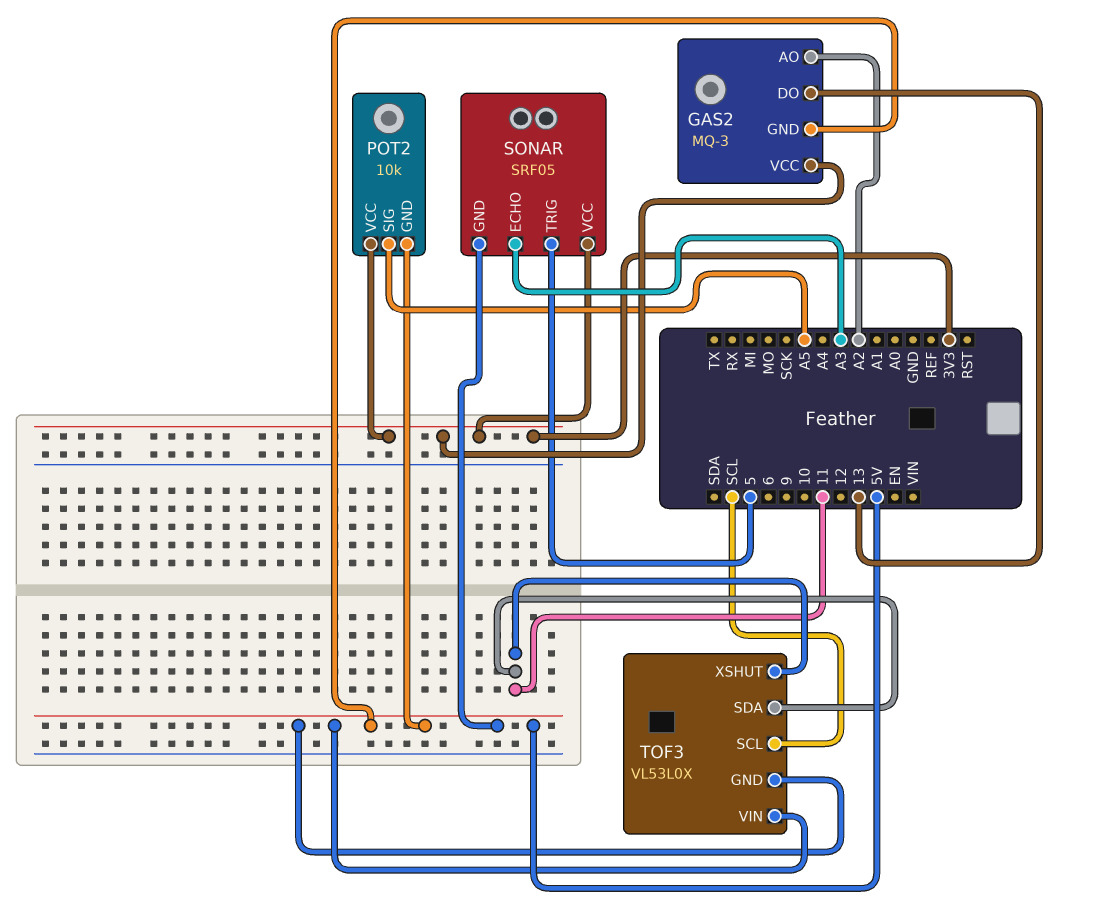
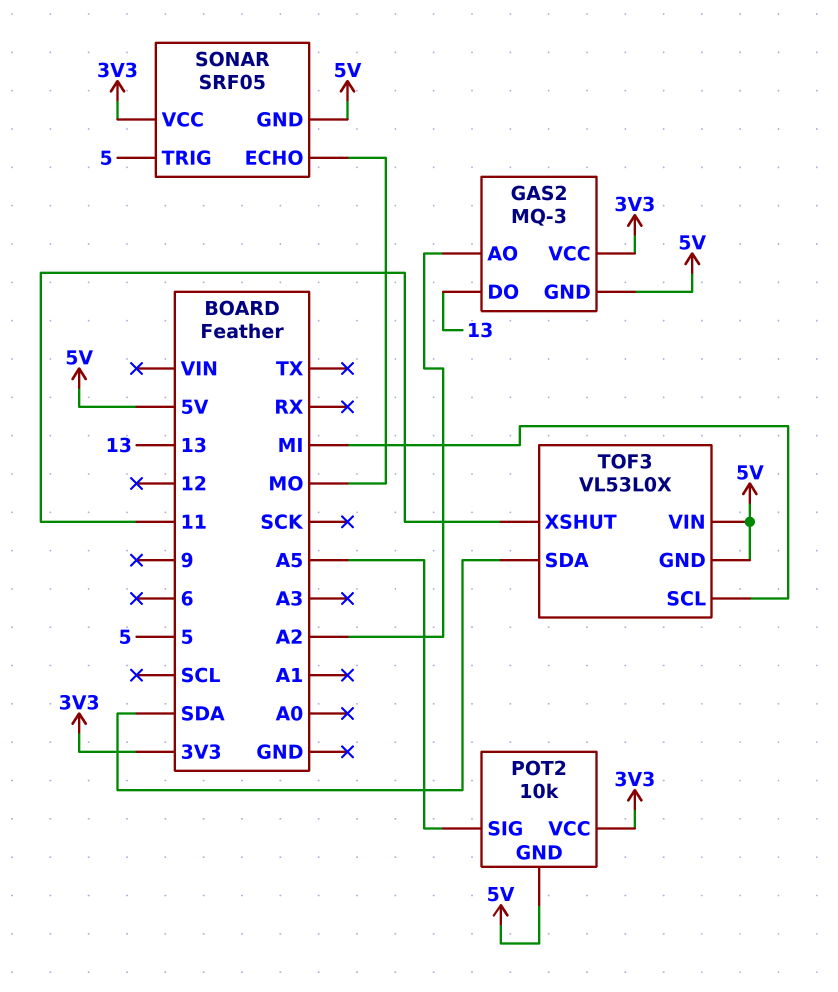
SONAR pin ECHO: A3 -> MO
TOF3 pin SCL: SCL -> MI
TOF3 pin SDA: 11 -> SDA

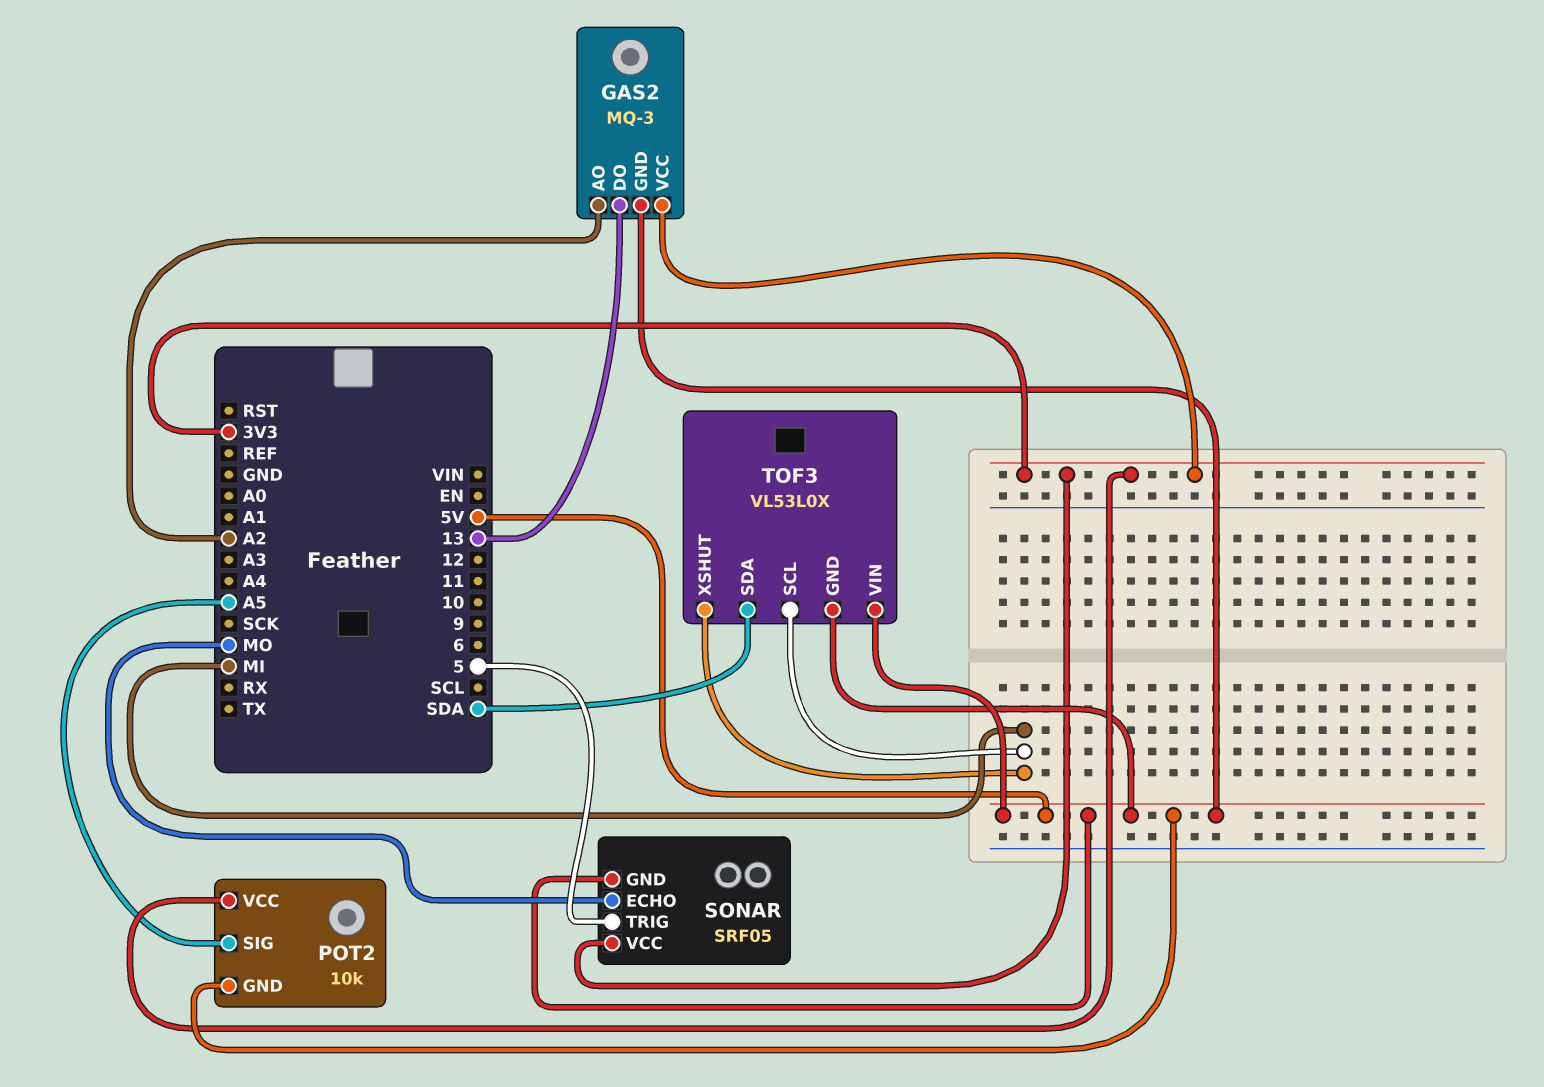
TOF3 pin XSHUT: 11 -> MI

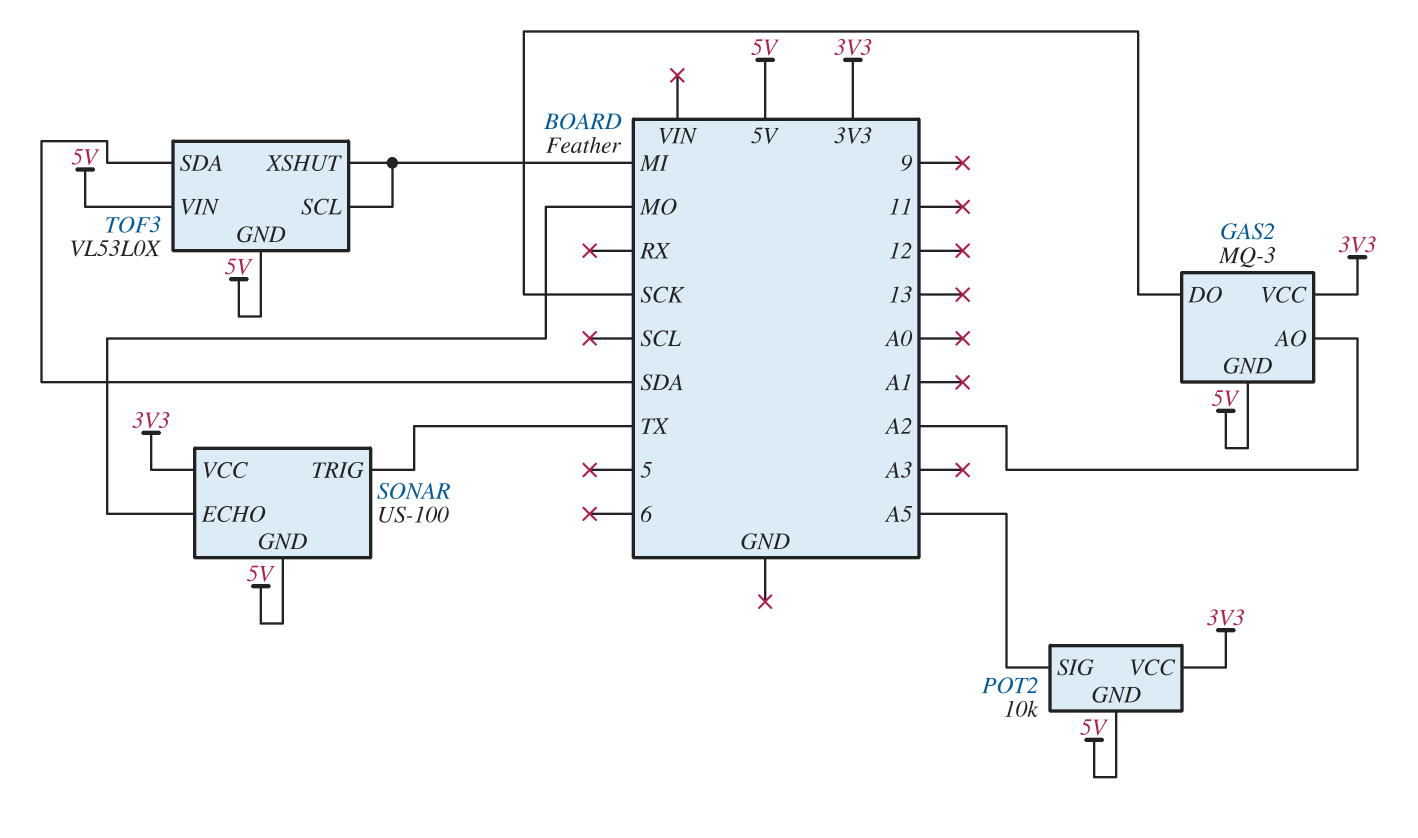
GAS2 pin DO: 13 -> SCK
SONAR: SRF05 -> US-100
SONAR pin TRIG: 5 -> TX

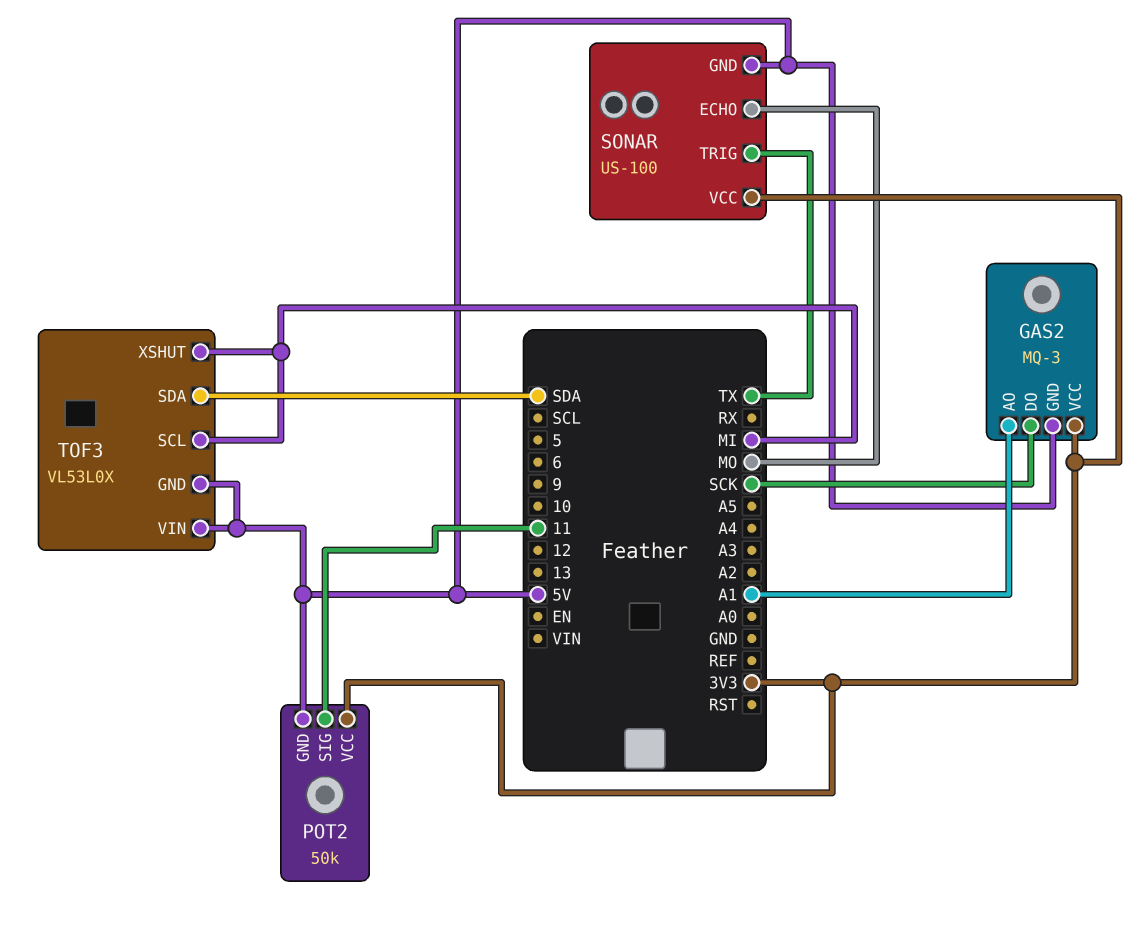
GAS2 pin AO: A2 -> A1
POT2: 10k -> 50k
POT2 pin SIG: A5 -> 11

